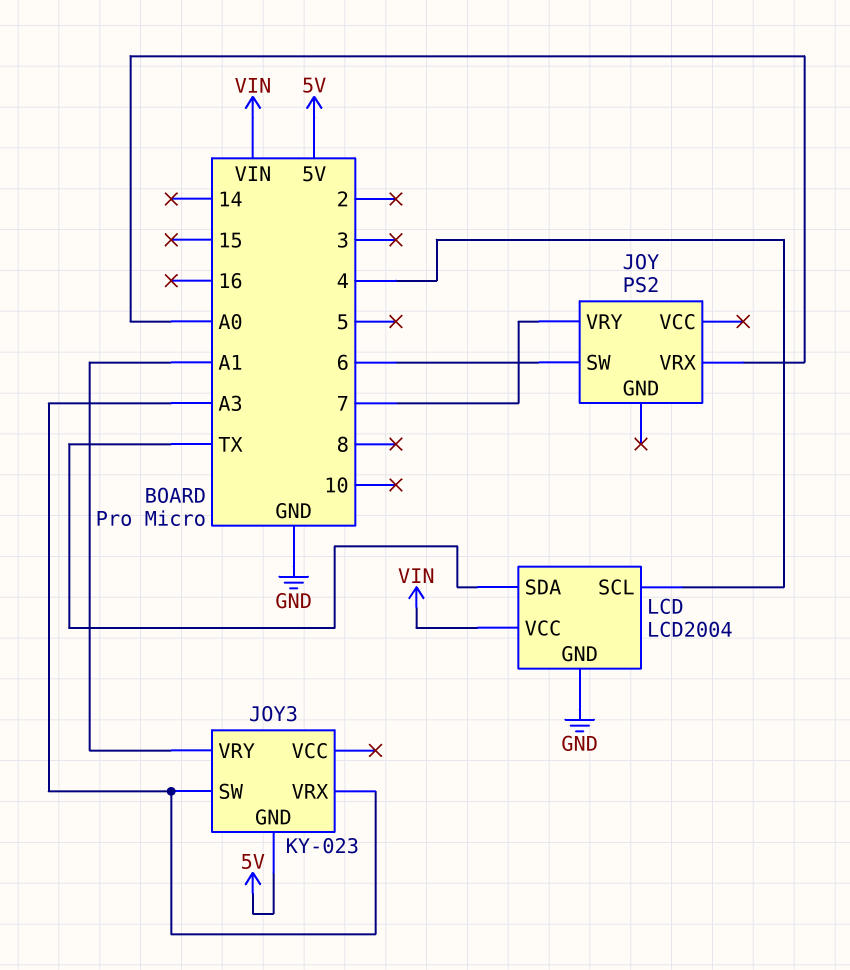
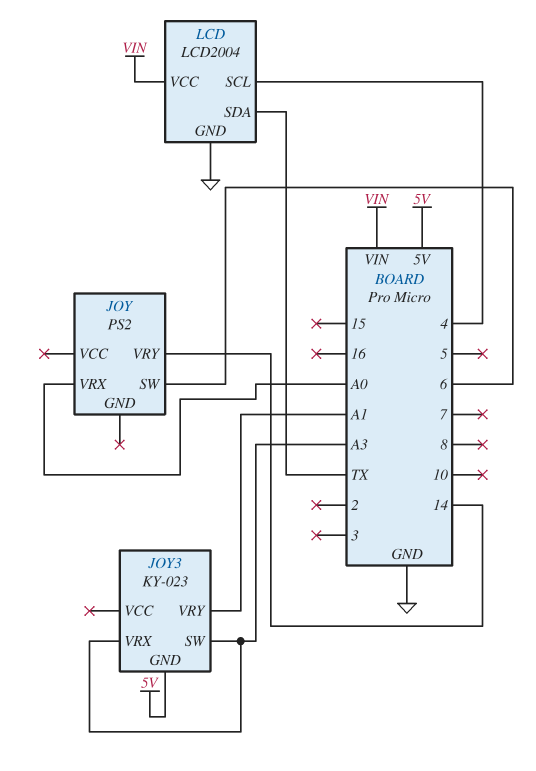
JOY pin VRY: 7 -> 14

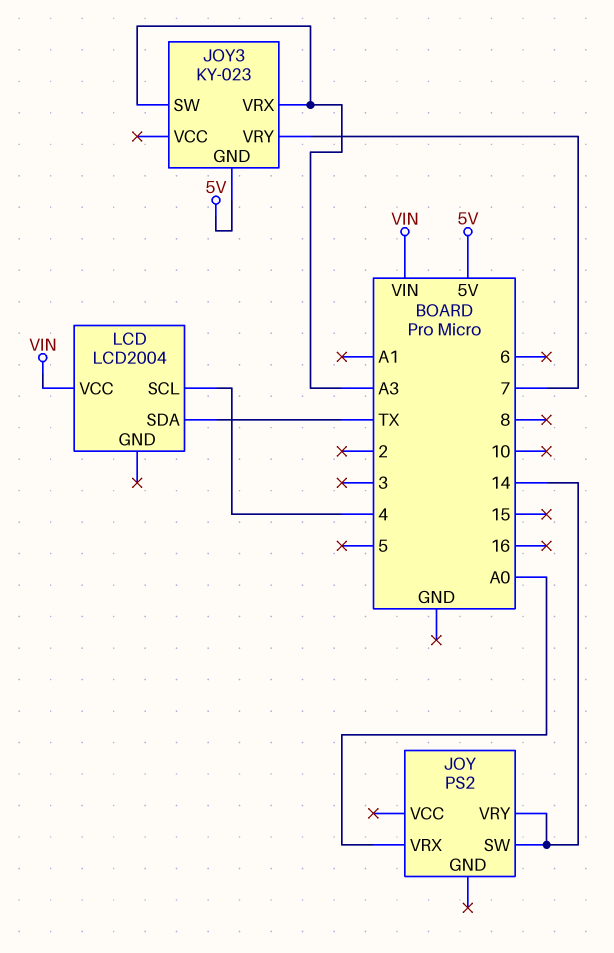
JOY pin SW: 6 -> 14
JOY3 pin VRY: A1 -> 7
LCD pin GND: GND -> none

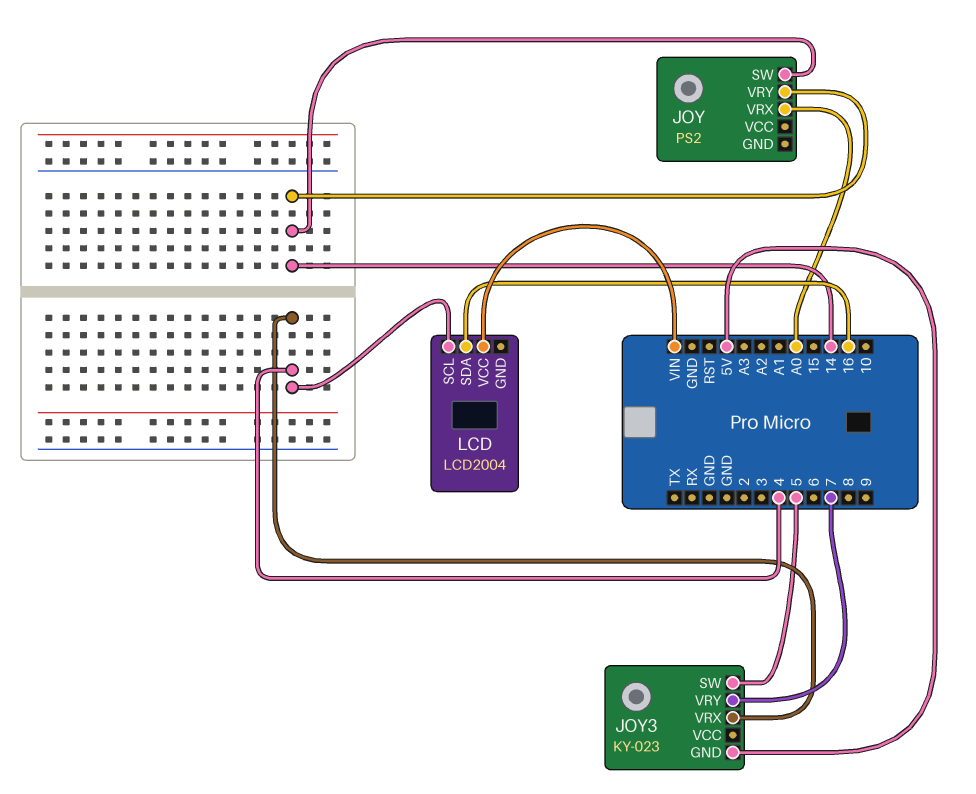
JOY3 pin SW: A3 -> 5
JOY3 pin VRX: A3 -> 4
LCD pin SDA: TX -> 16

